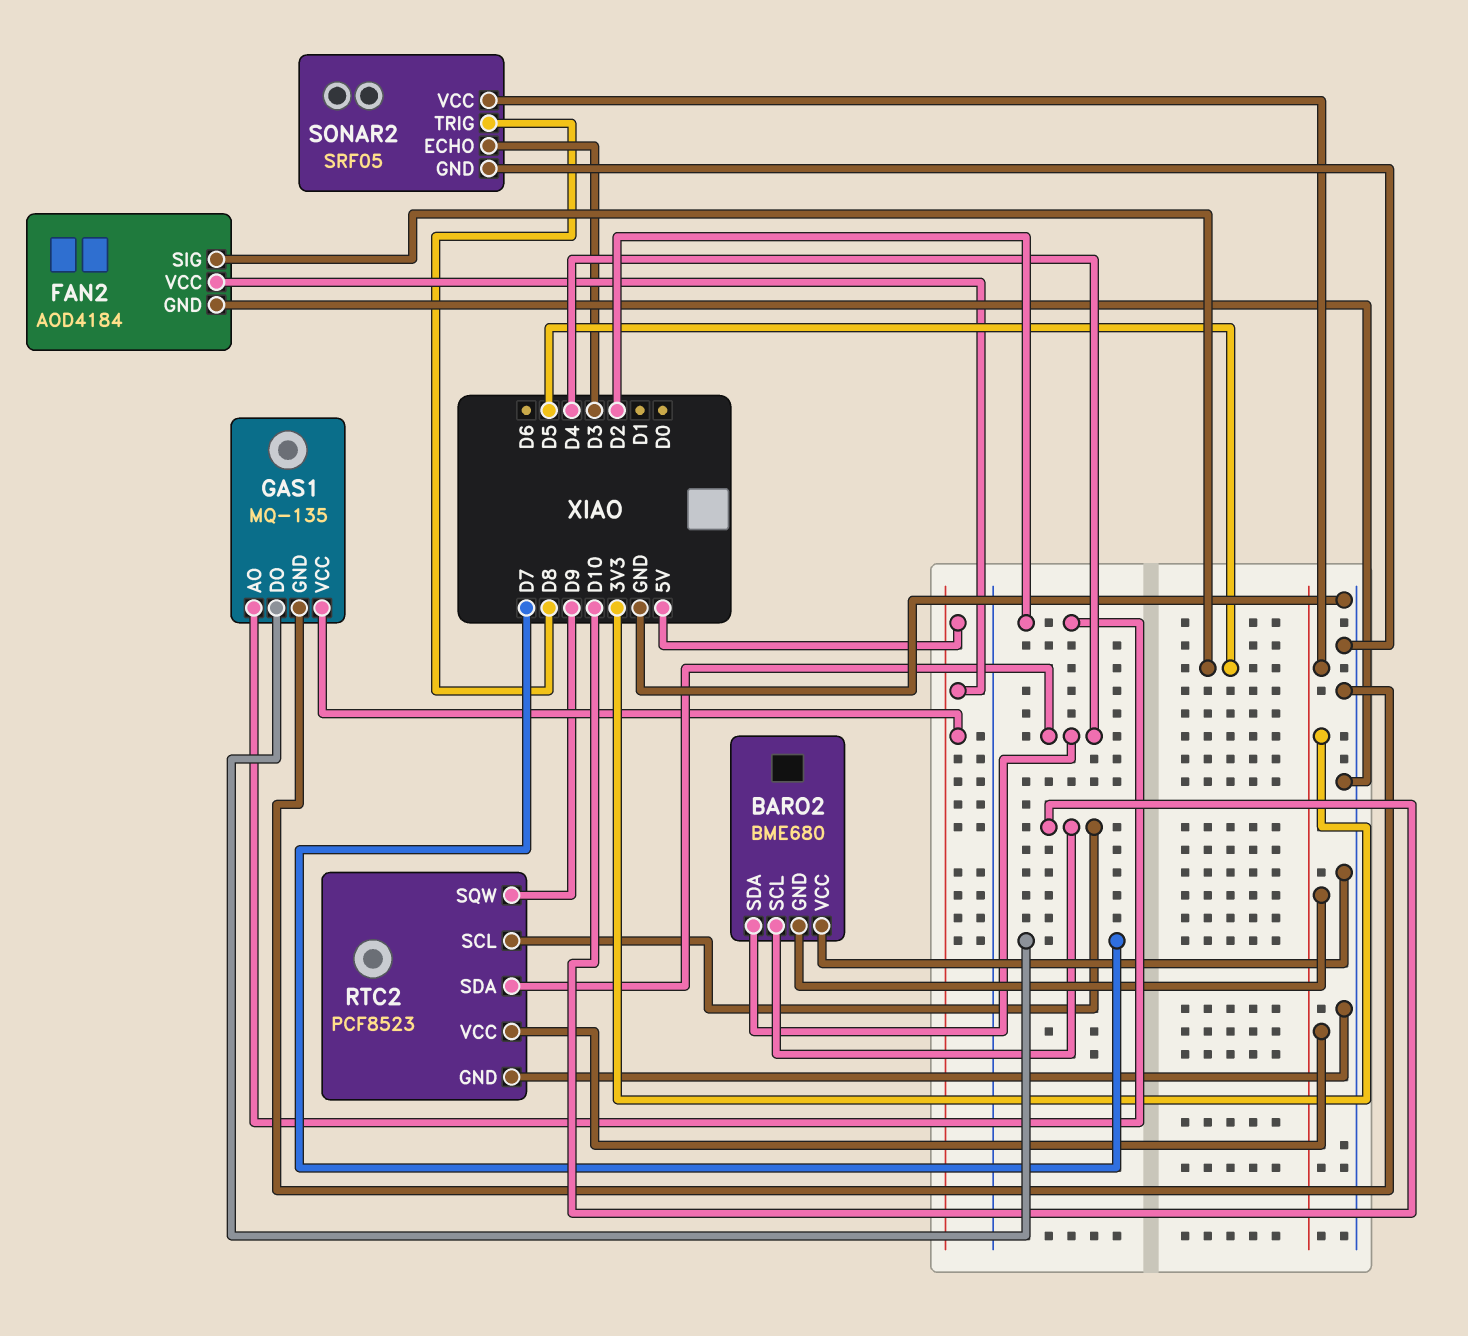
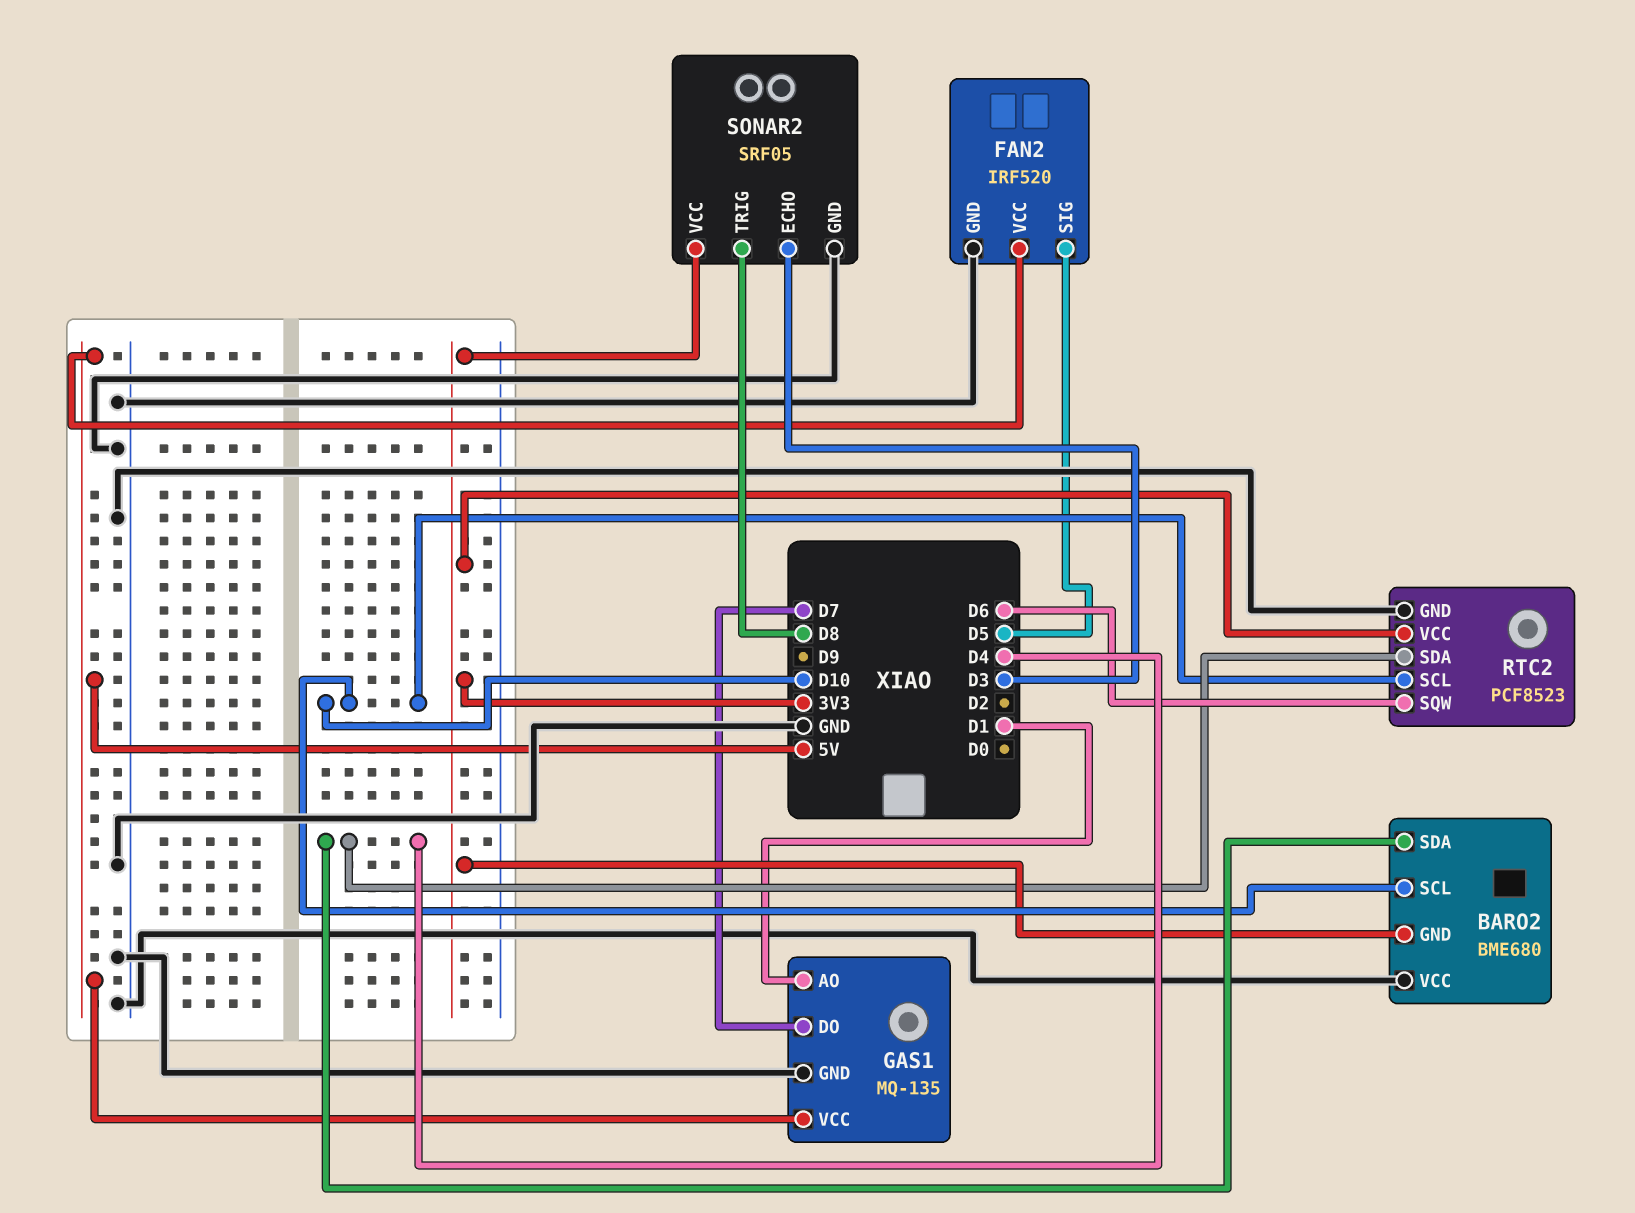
FAN2: AOD4184 -> IRF520
GAS1 pin AO: D2 -> D1
RTC2 pin SQW: D9 -> D6

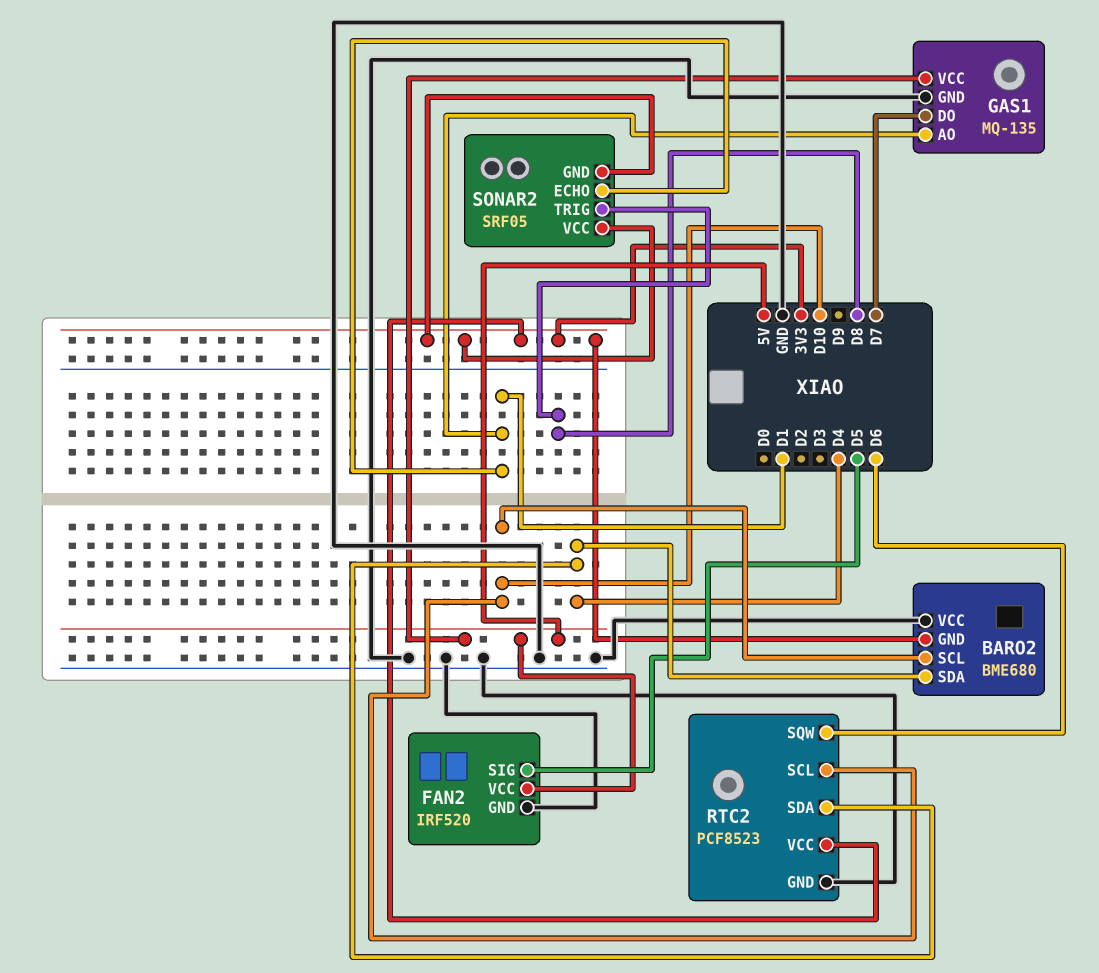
SONAR2 pin ECHO: D3 -> D1
SONAR2 pin GND: GND -> 3V3

